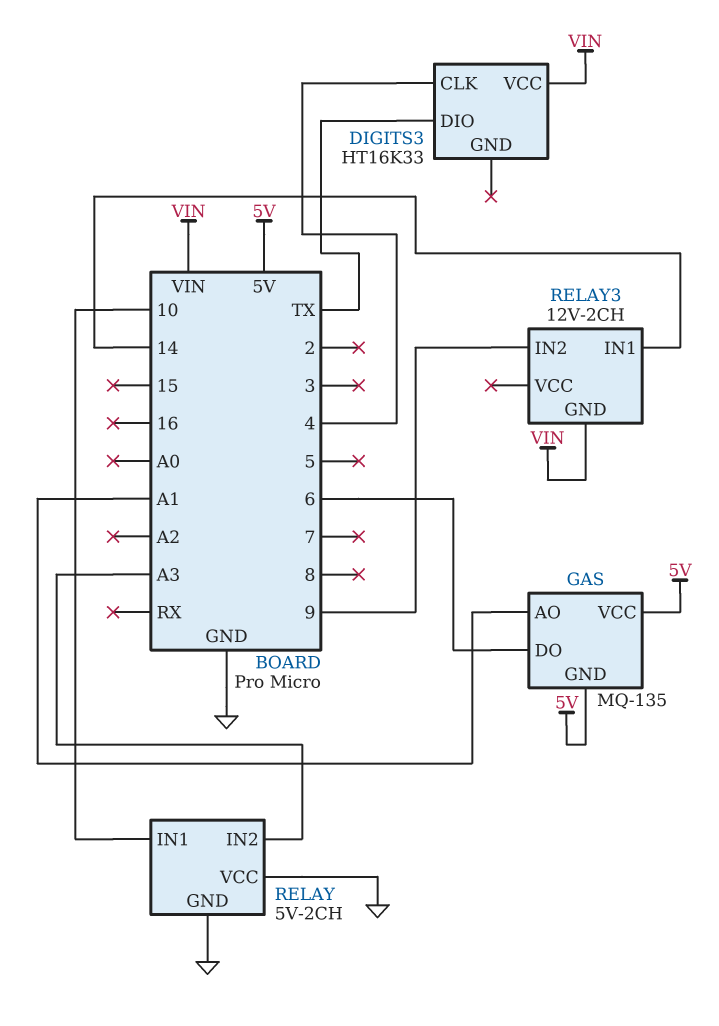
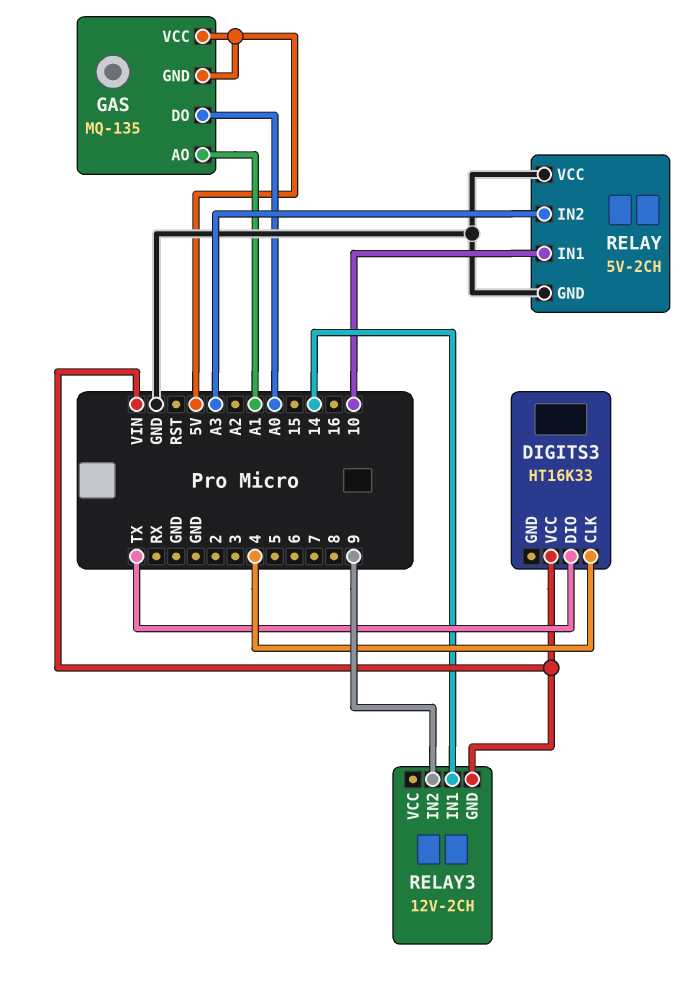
GAS pin DO: 6 -> A0

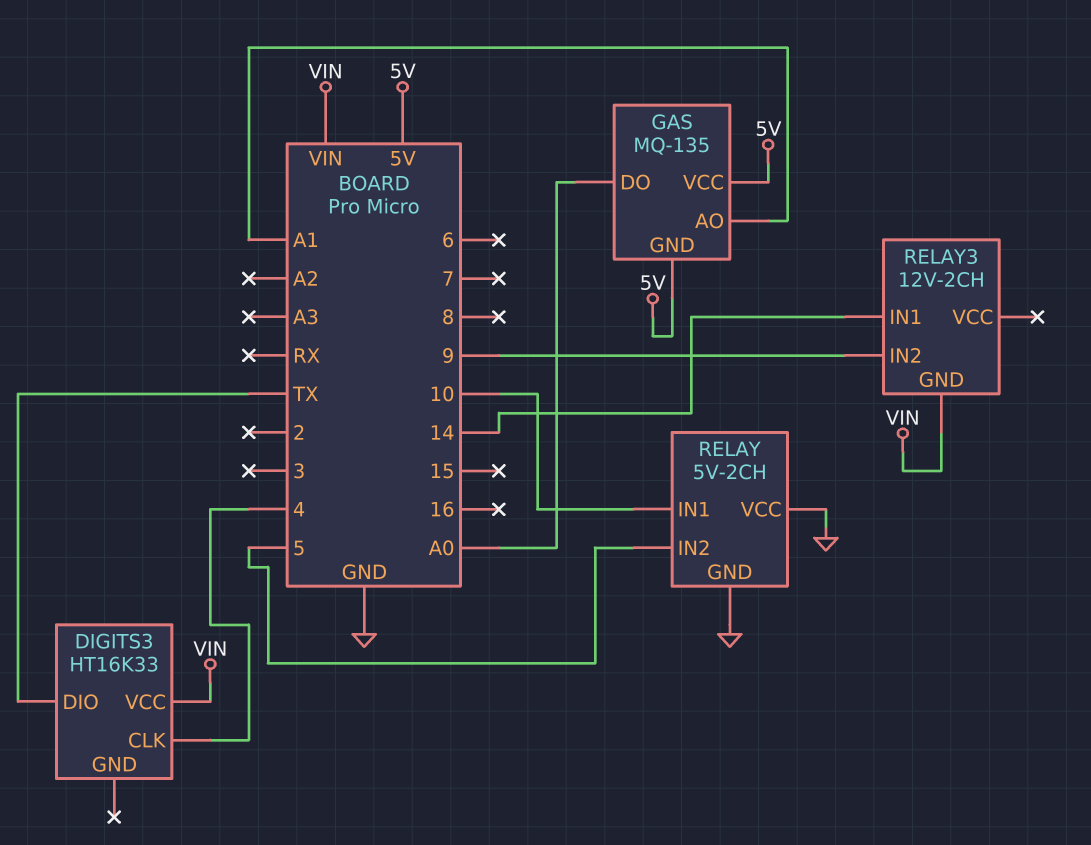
RELAY pin IN2: A3 -> 5

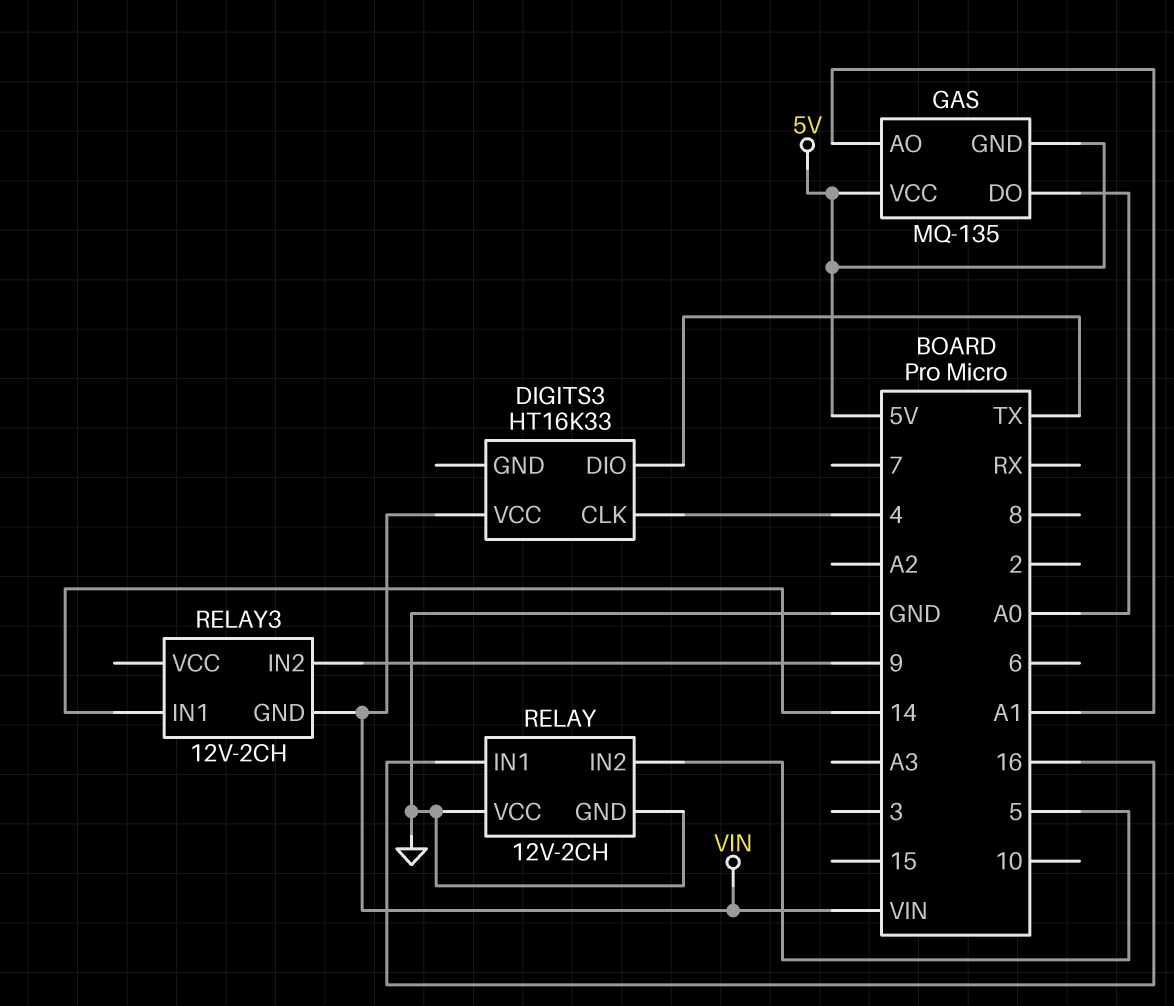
RELAY: 5V-2CH -> 12V-2CH
RELAY pin IN1: 10 -> 16

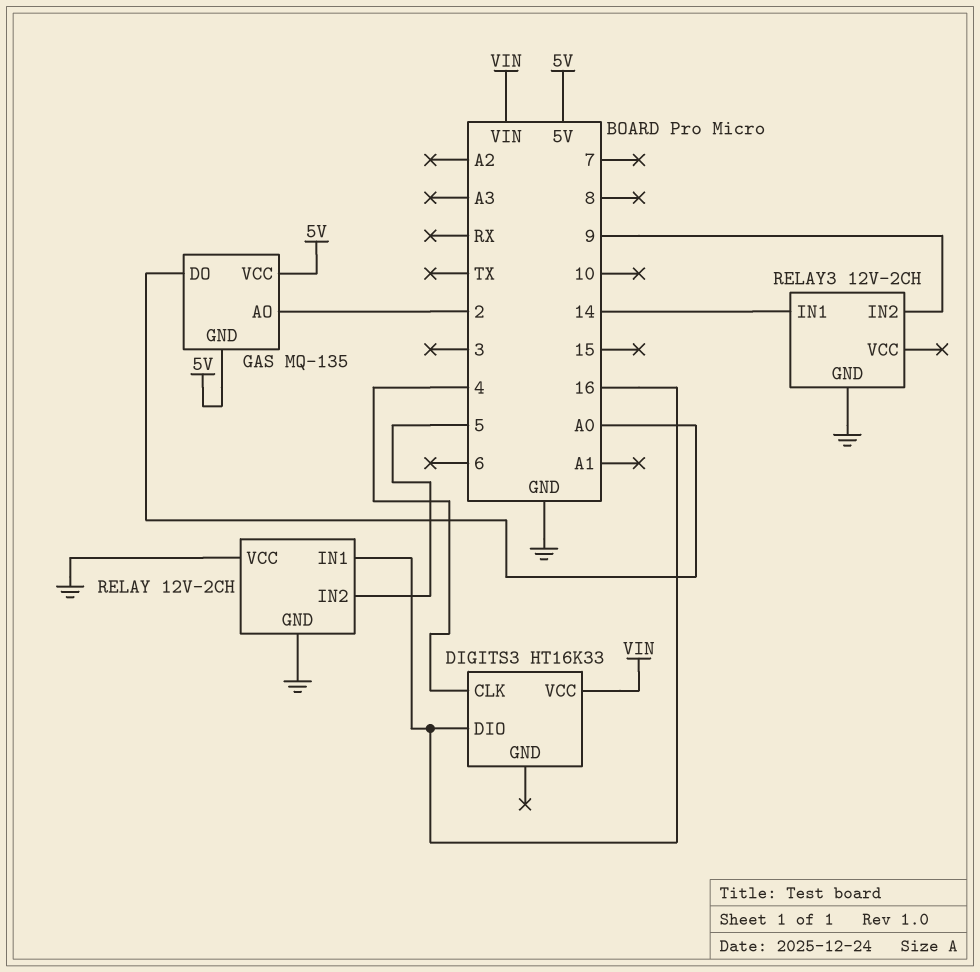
DIGITS3 pin DIO: TX -> 16
GAS pin AO: A1 -> 2
RELAY3 pin GND: VIN -> GND

